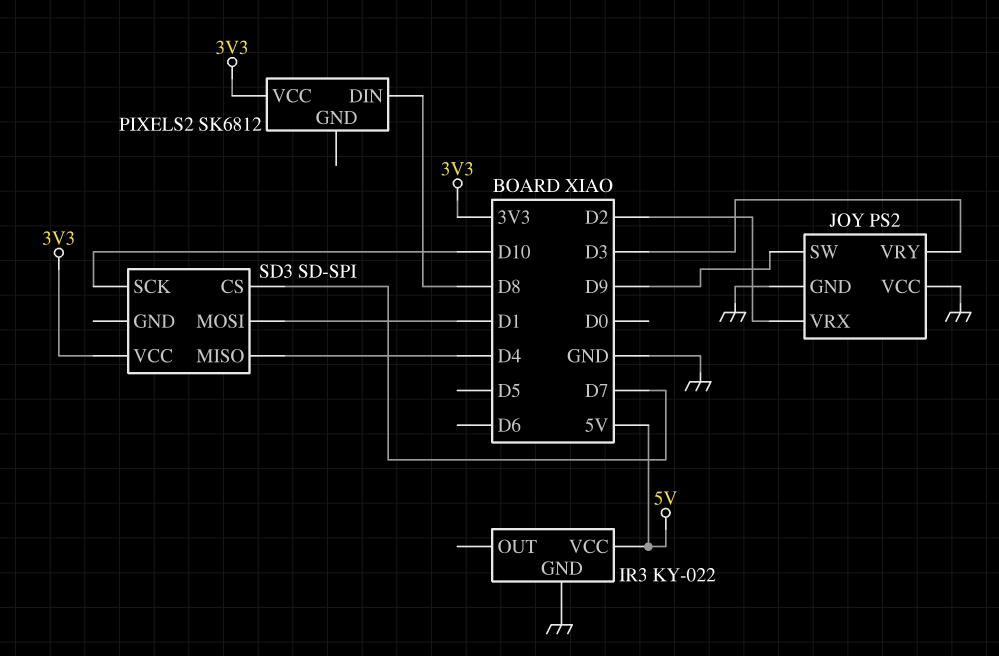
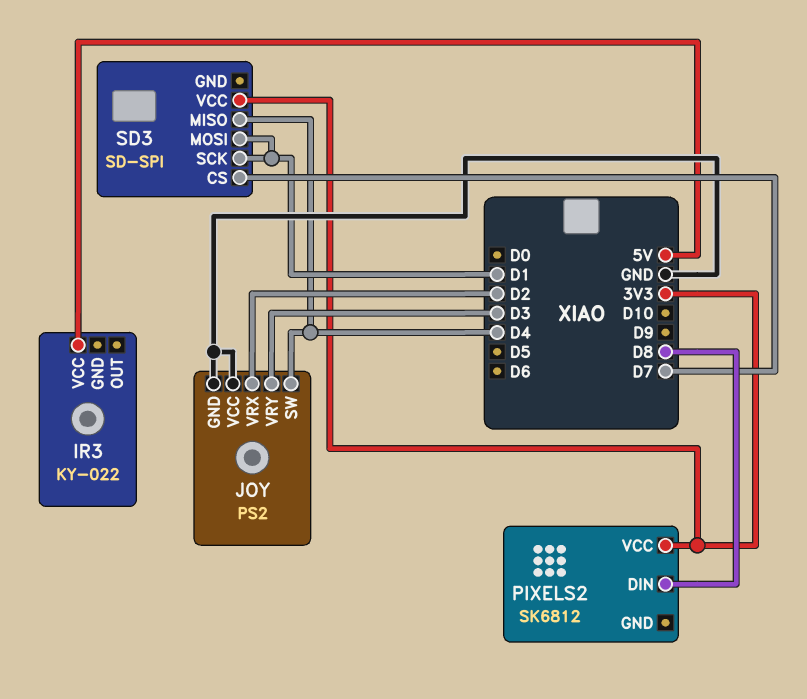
IR3 pin GND: GND -> none
JOY pin SW: D9 -> D4
SD3 pin SCK: D10 -> D1

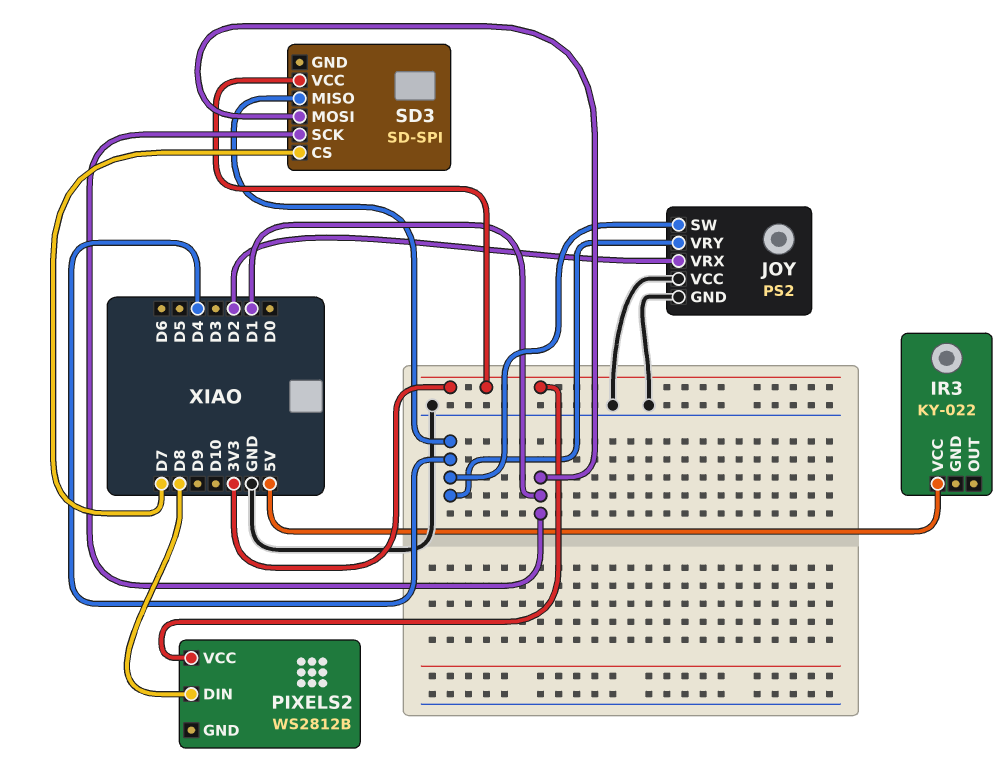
JOY pin VRY: D3 -> D4
PIXELS2: SK6812 -> WS2812B

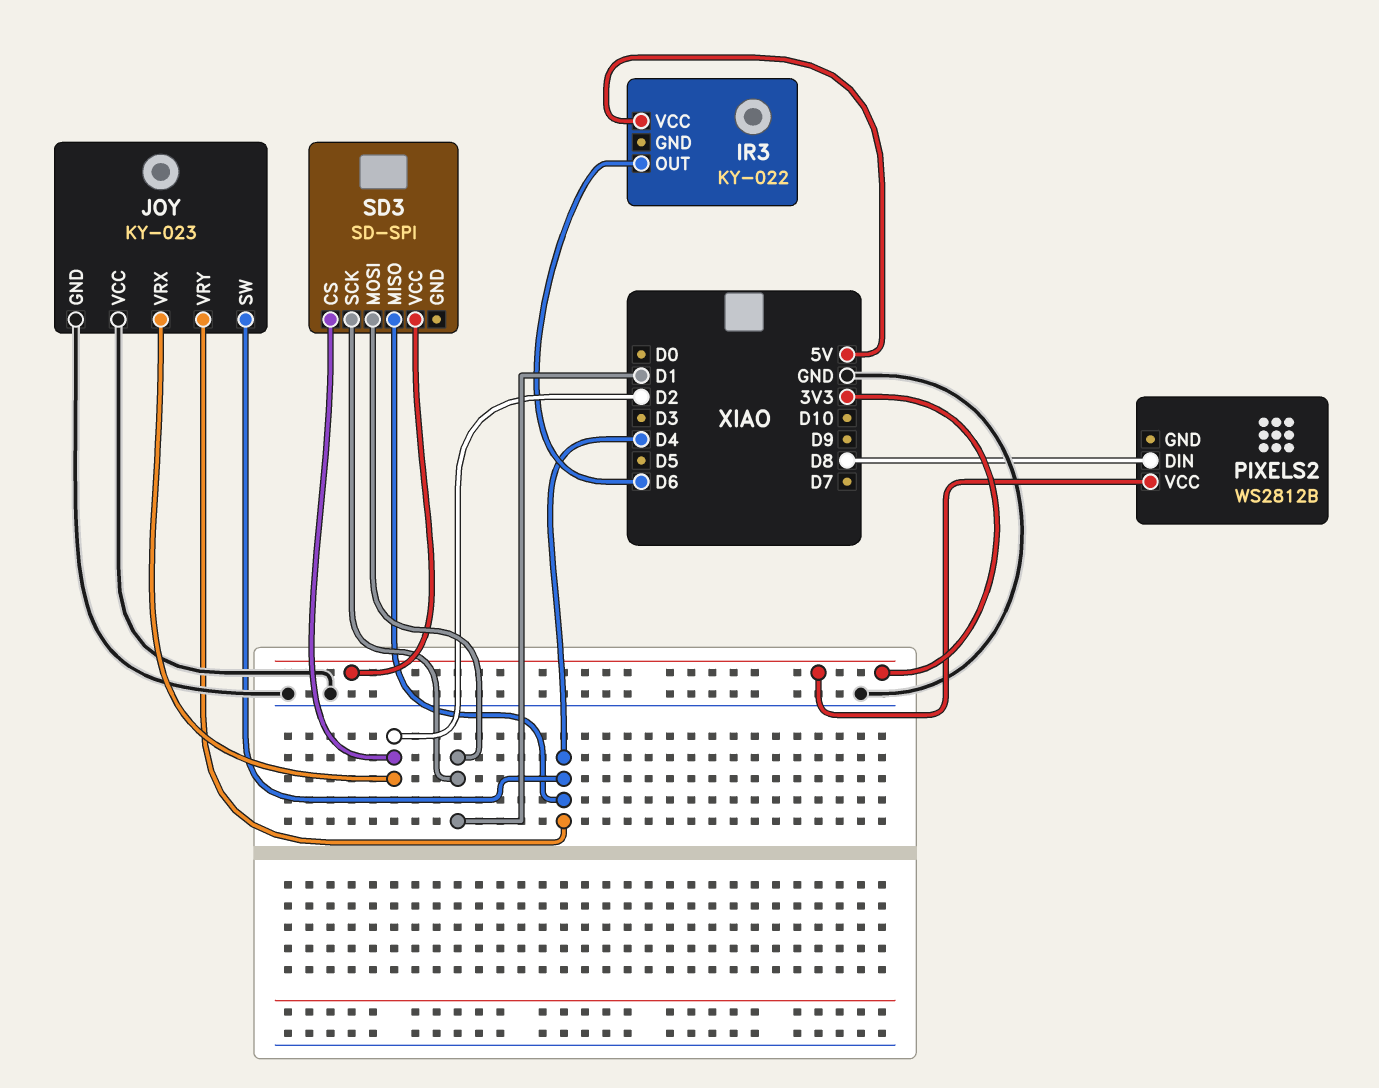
IR3 pin OUT: none -> D6
JOY: PS2 -> KY-023
SD3 pin CS: D7 -> D2

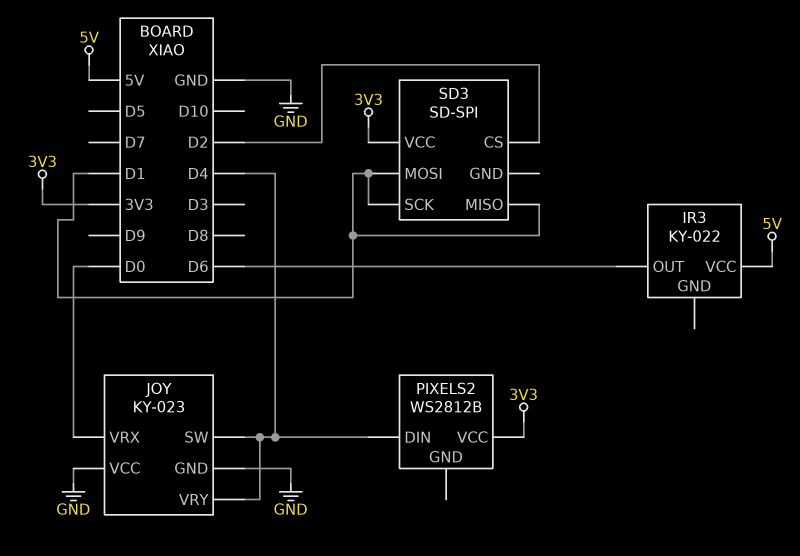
JOY pin VRX: D2 -> D0
PIXELS2 pin DIN: D8 -> D4
SD3 pin MISO: D4 -> D1

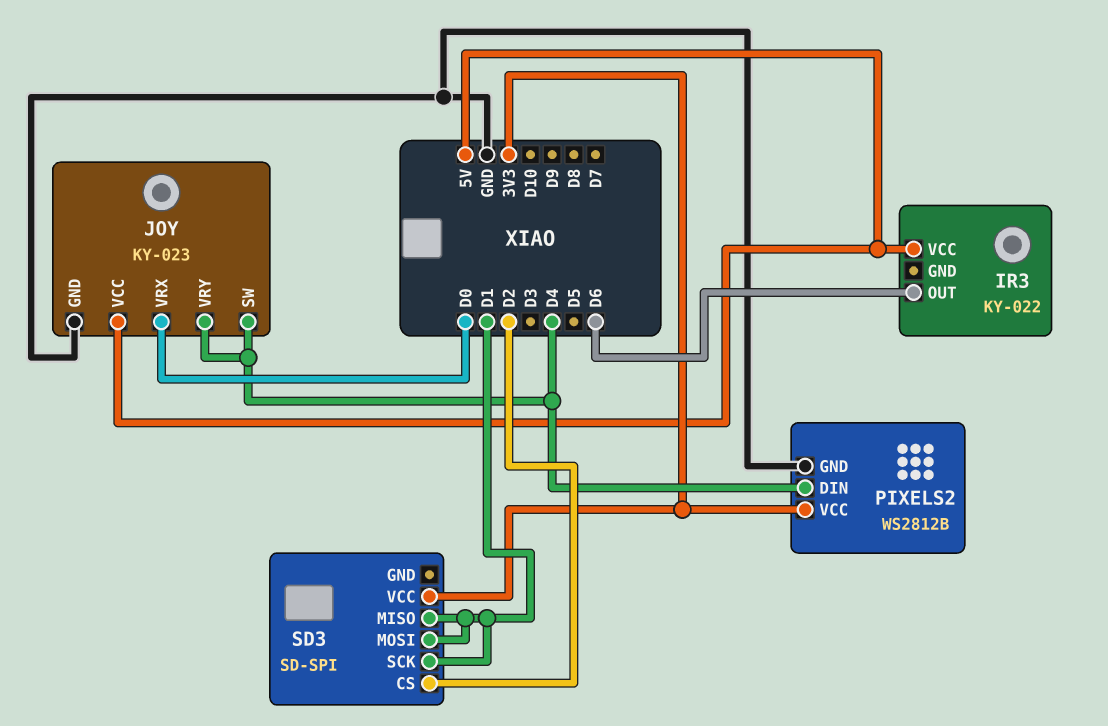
JOY pin VCC: GND -> 5V
PIXELS2 pin GND: none -> GND

